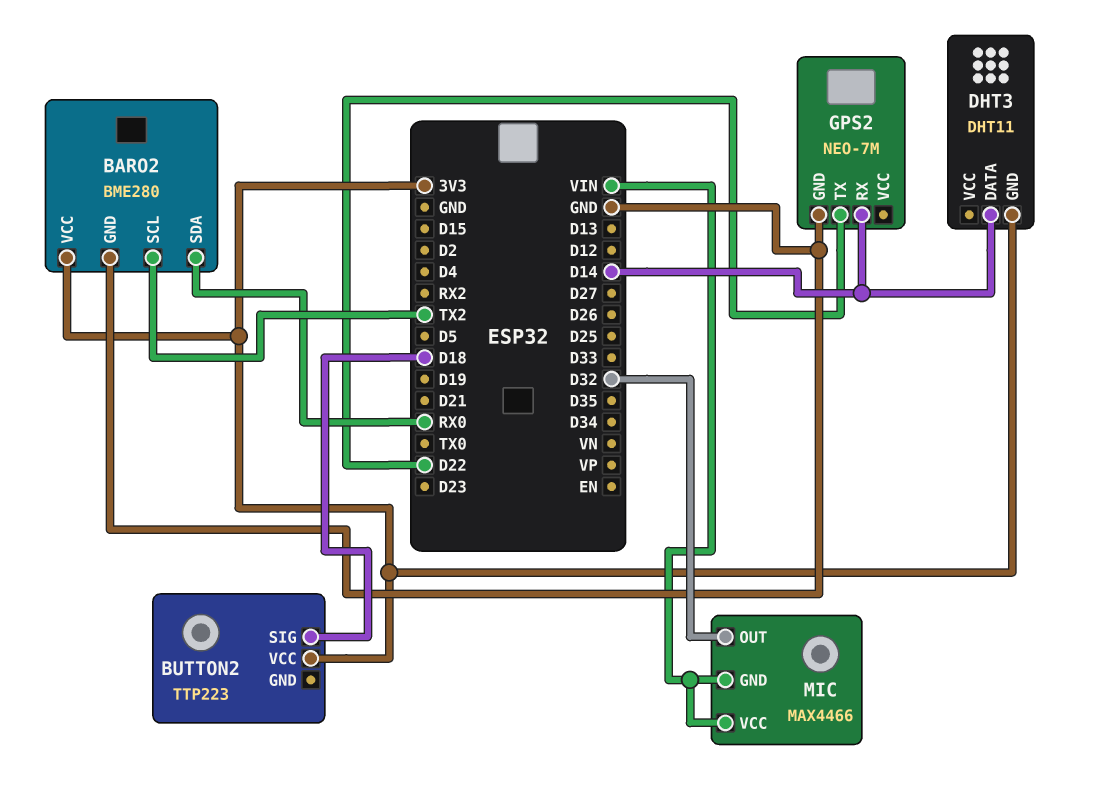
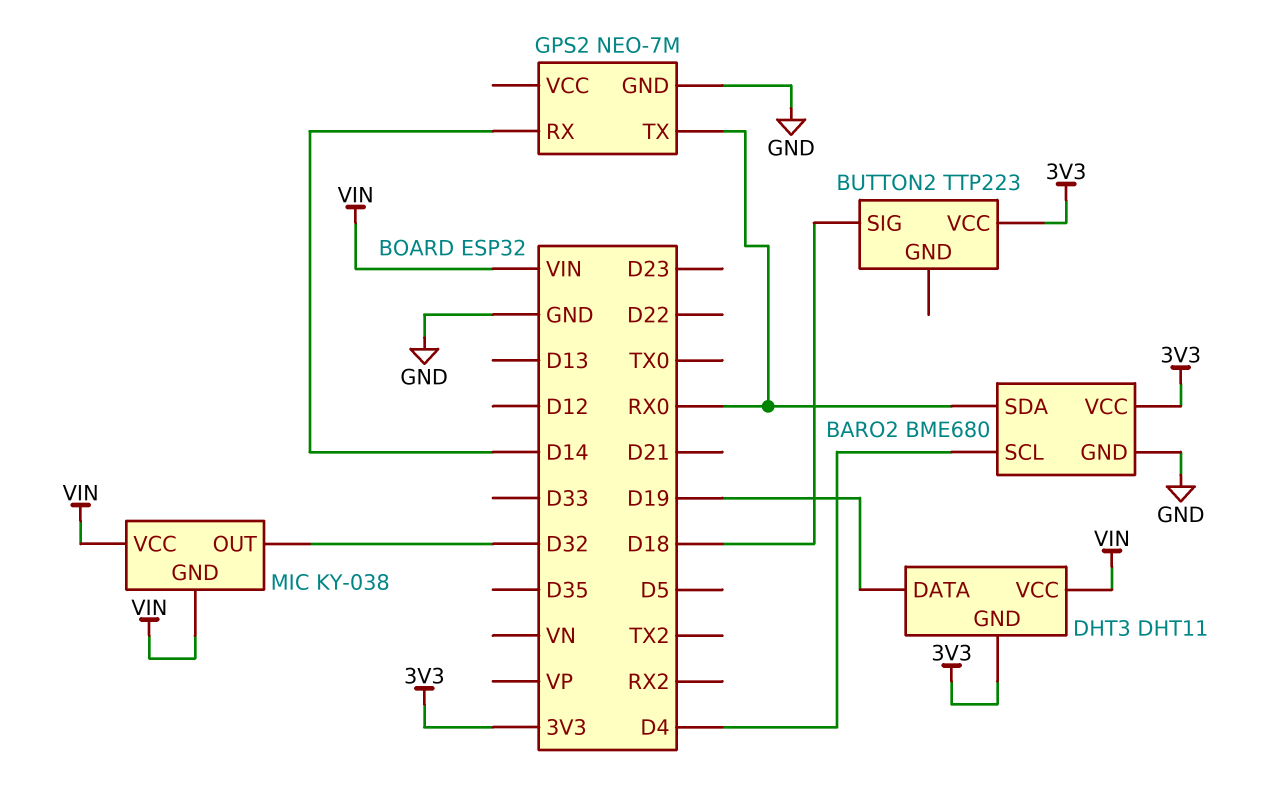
BARO2: BME280 -> BME680
BARO2 pin SCL: TX2 -> D4
DHT3 pin DATA: D14 -> D19
DHT3 pin VCC: none -> VIN
GPS2 pin TX: D22 -> RX0
MIC: MAX4466 -> KY-038

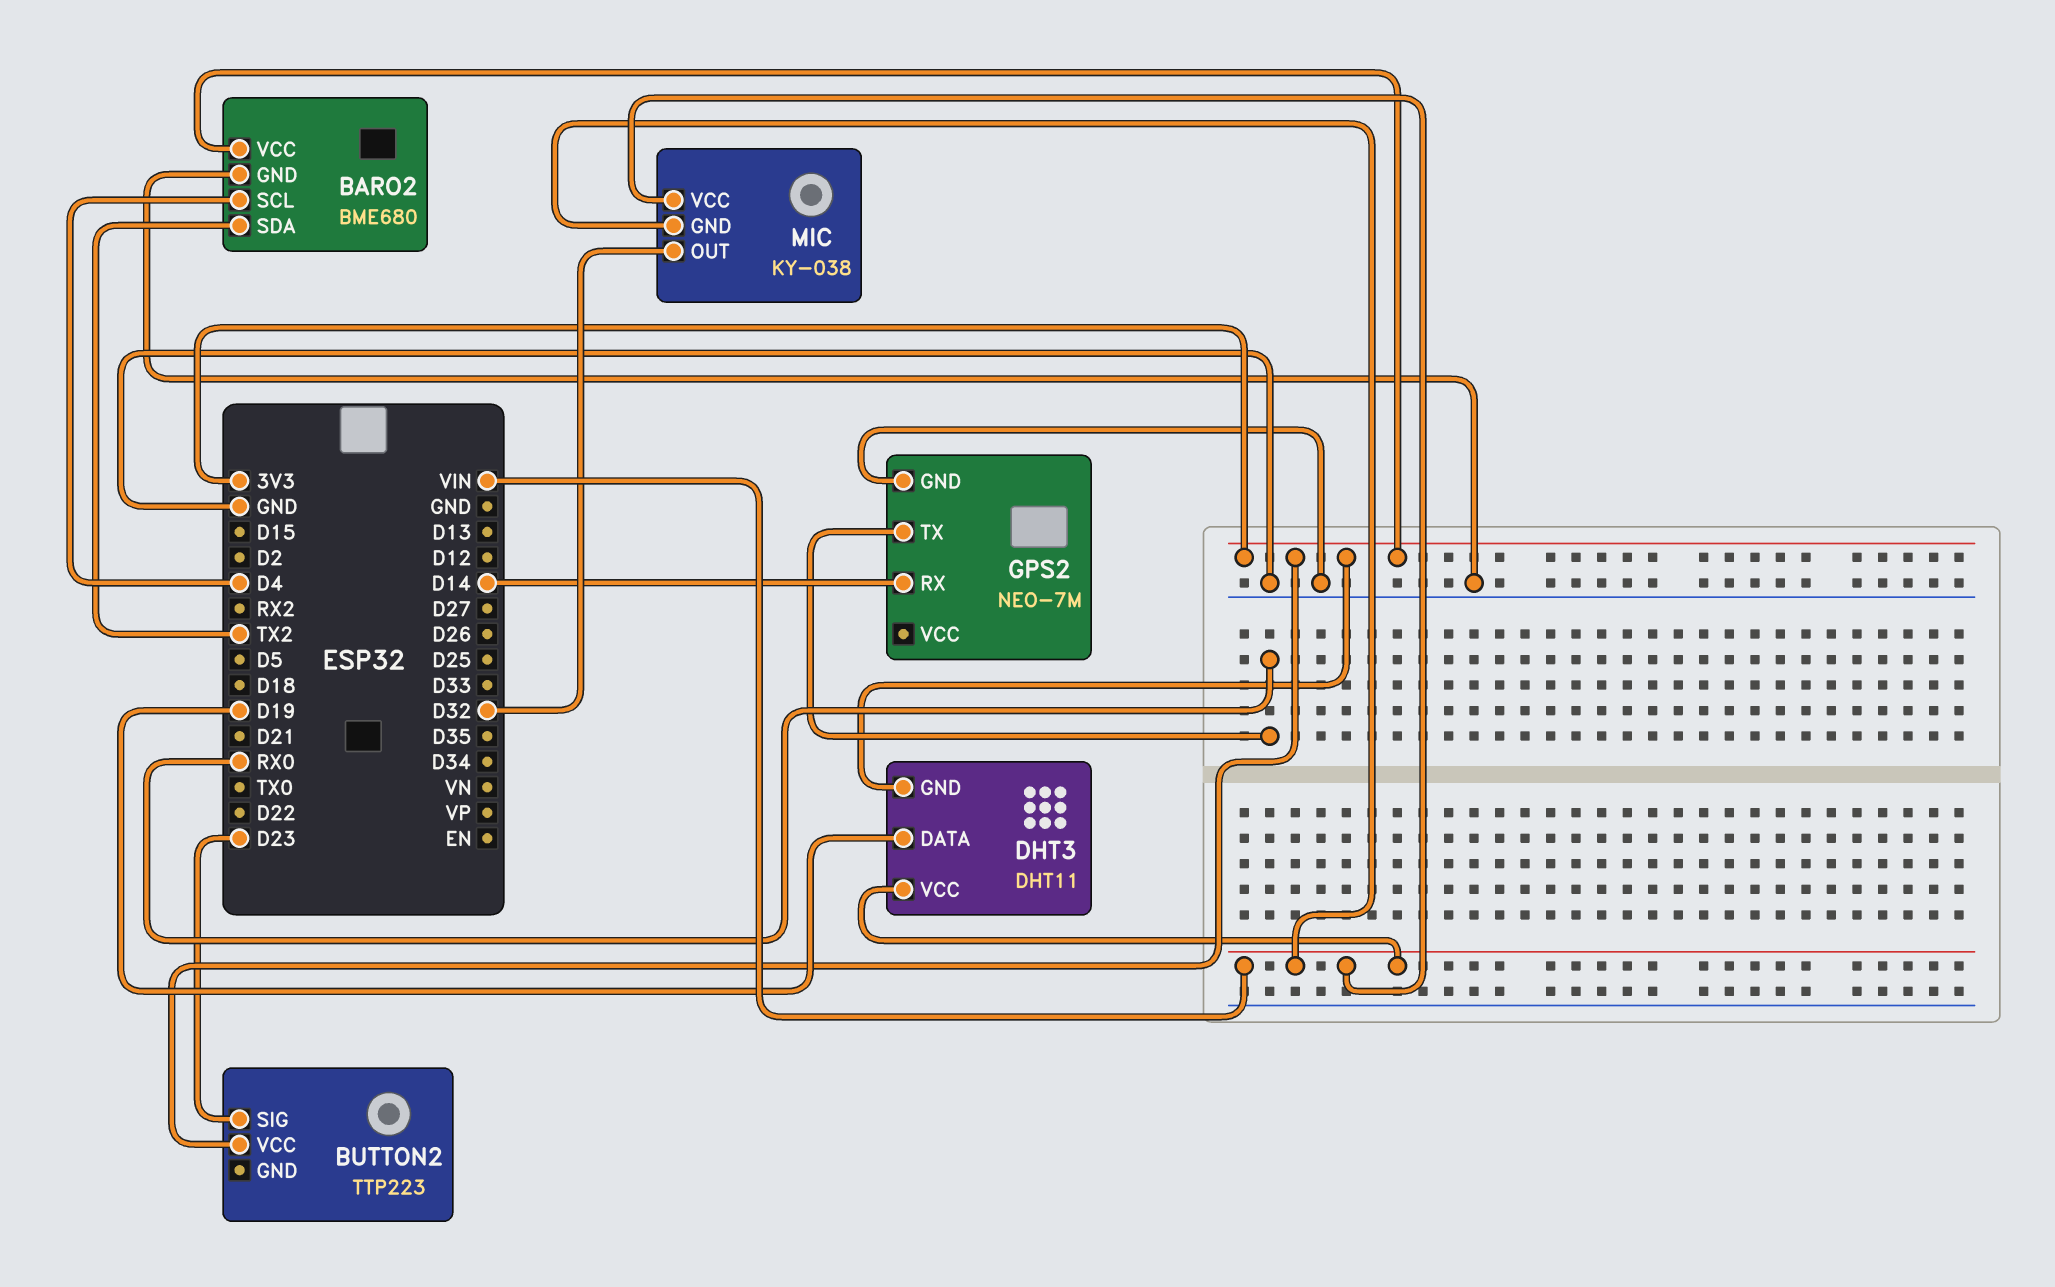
BARO2 pin SDA: RX0 -> TX2
BUTTON2 pin SIG: D18 -> D23

